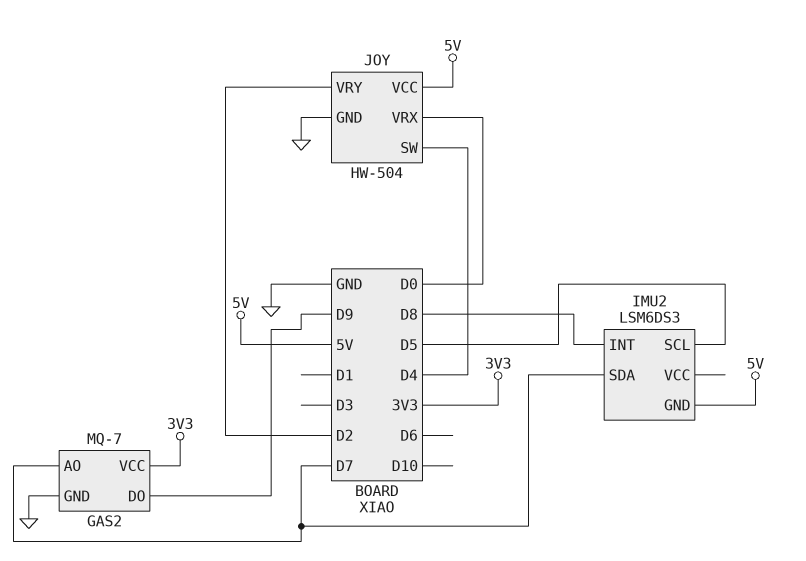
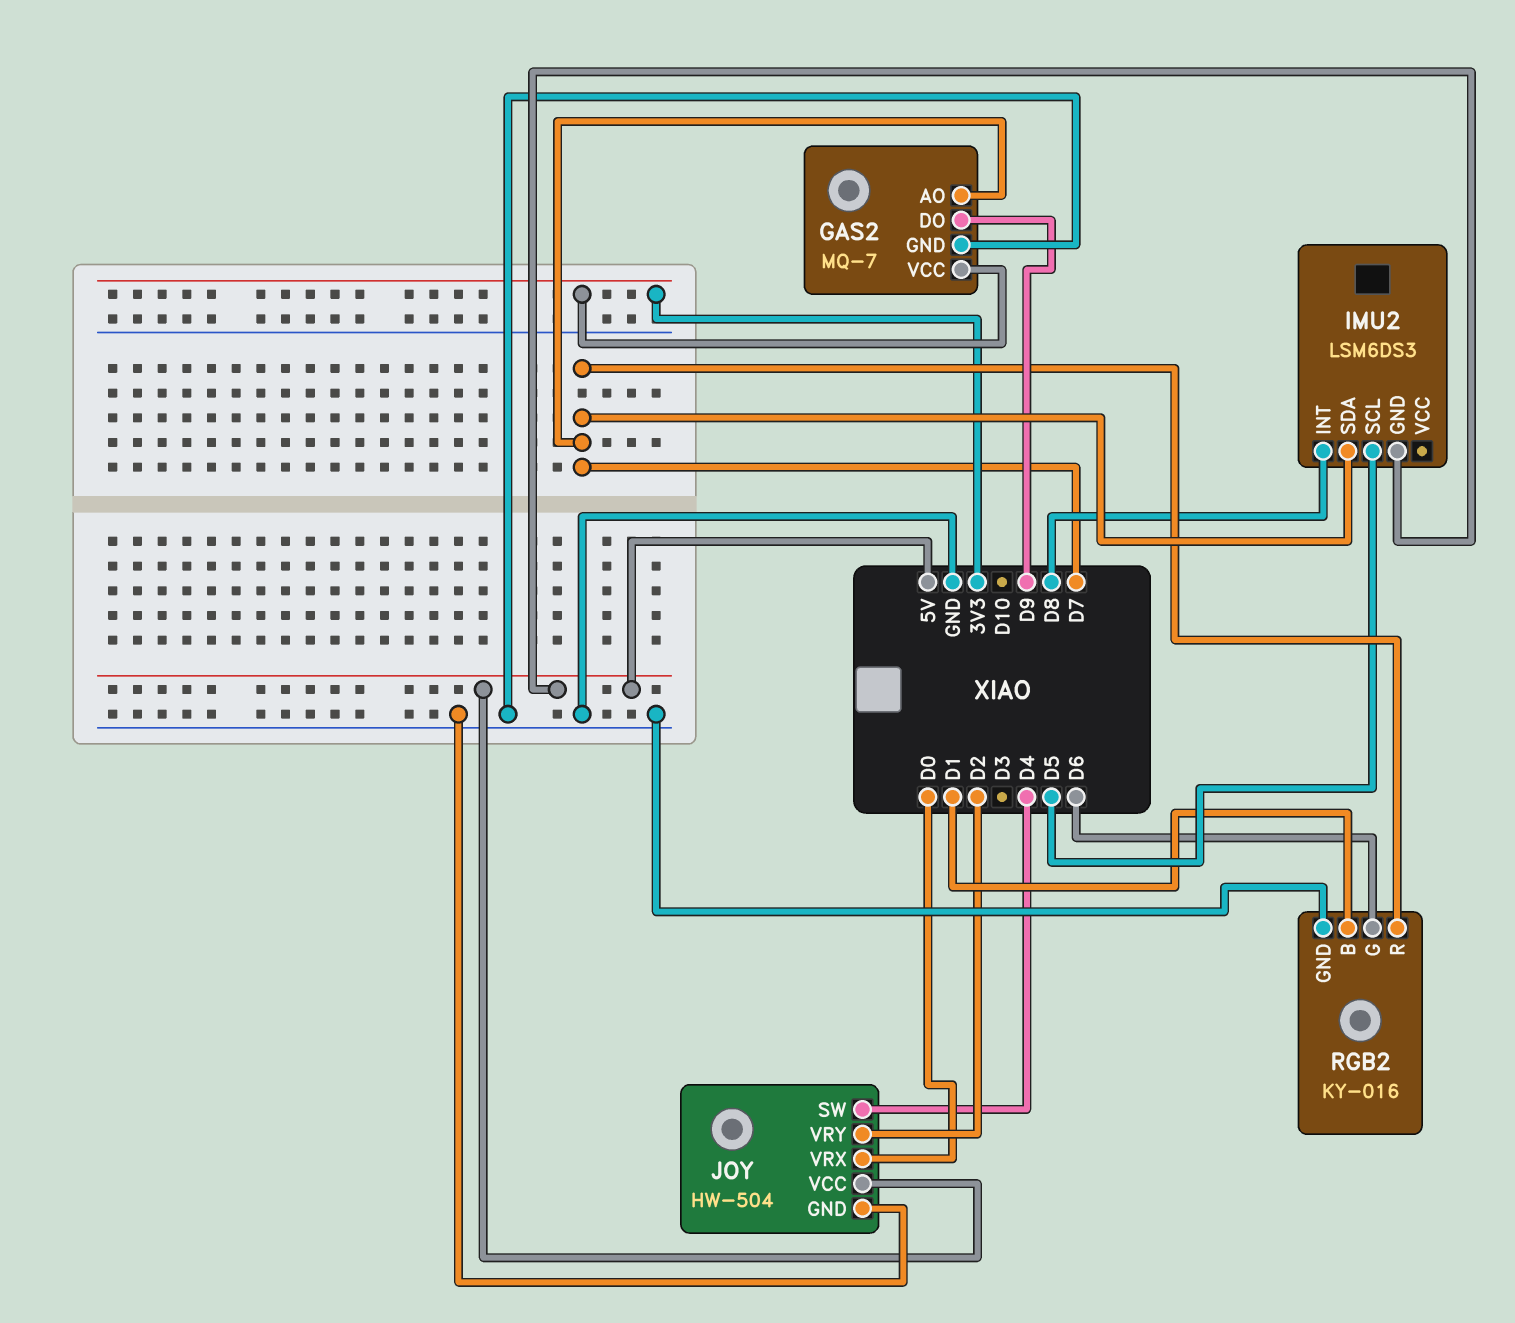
RGB2: none -> KY-016
RGB2 pin B: none -> D1
RGB2 pin G: none -> D6
RGB2 pin GND: none -> GND
RGB2 pin R: none -> D7

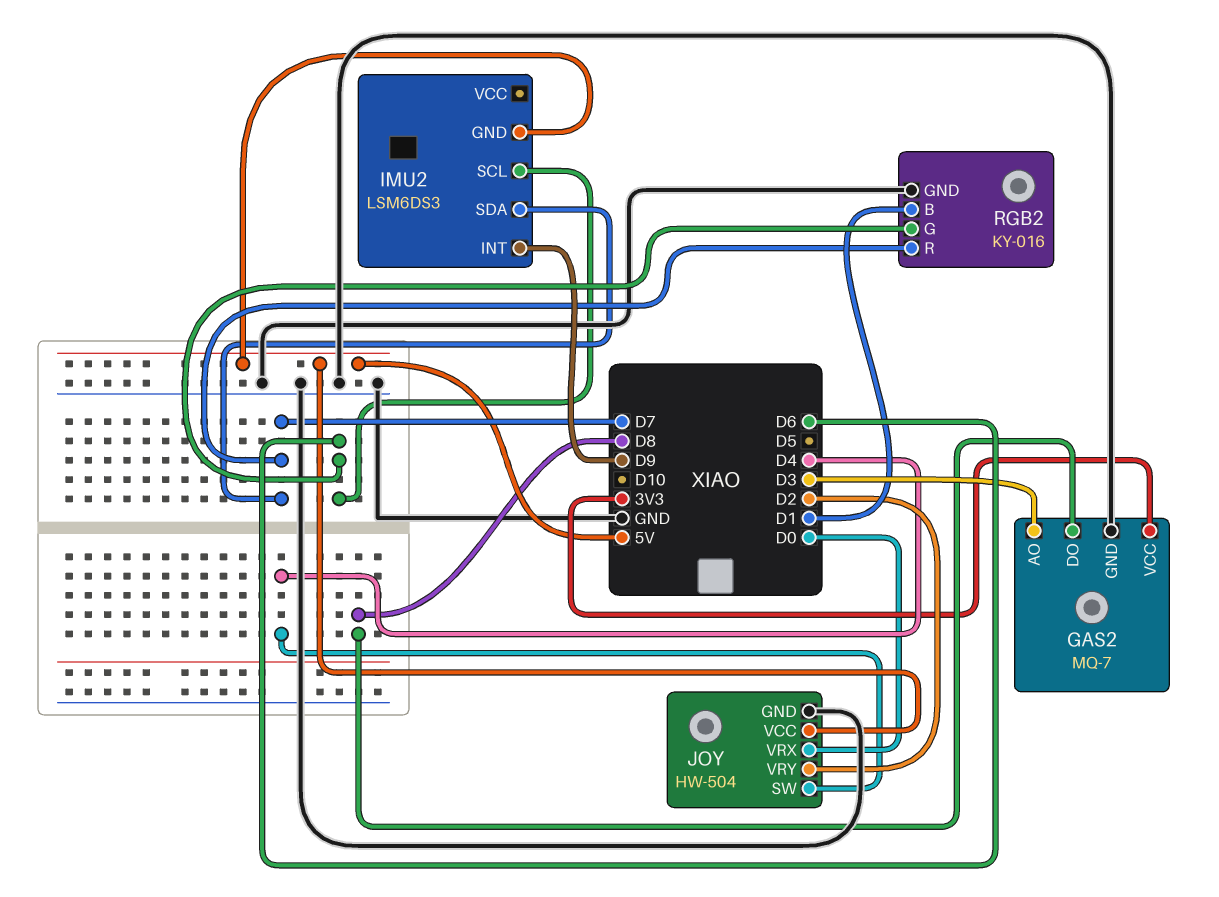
GAS2 pin AO: D7 -> D3
GAS2 pin DO: D9 -> D8
IMU2 pin INT: D8 -> D9
IMU2 pin SCL: D5 -> D6

